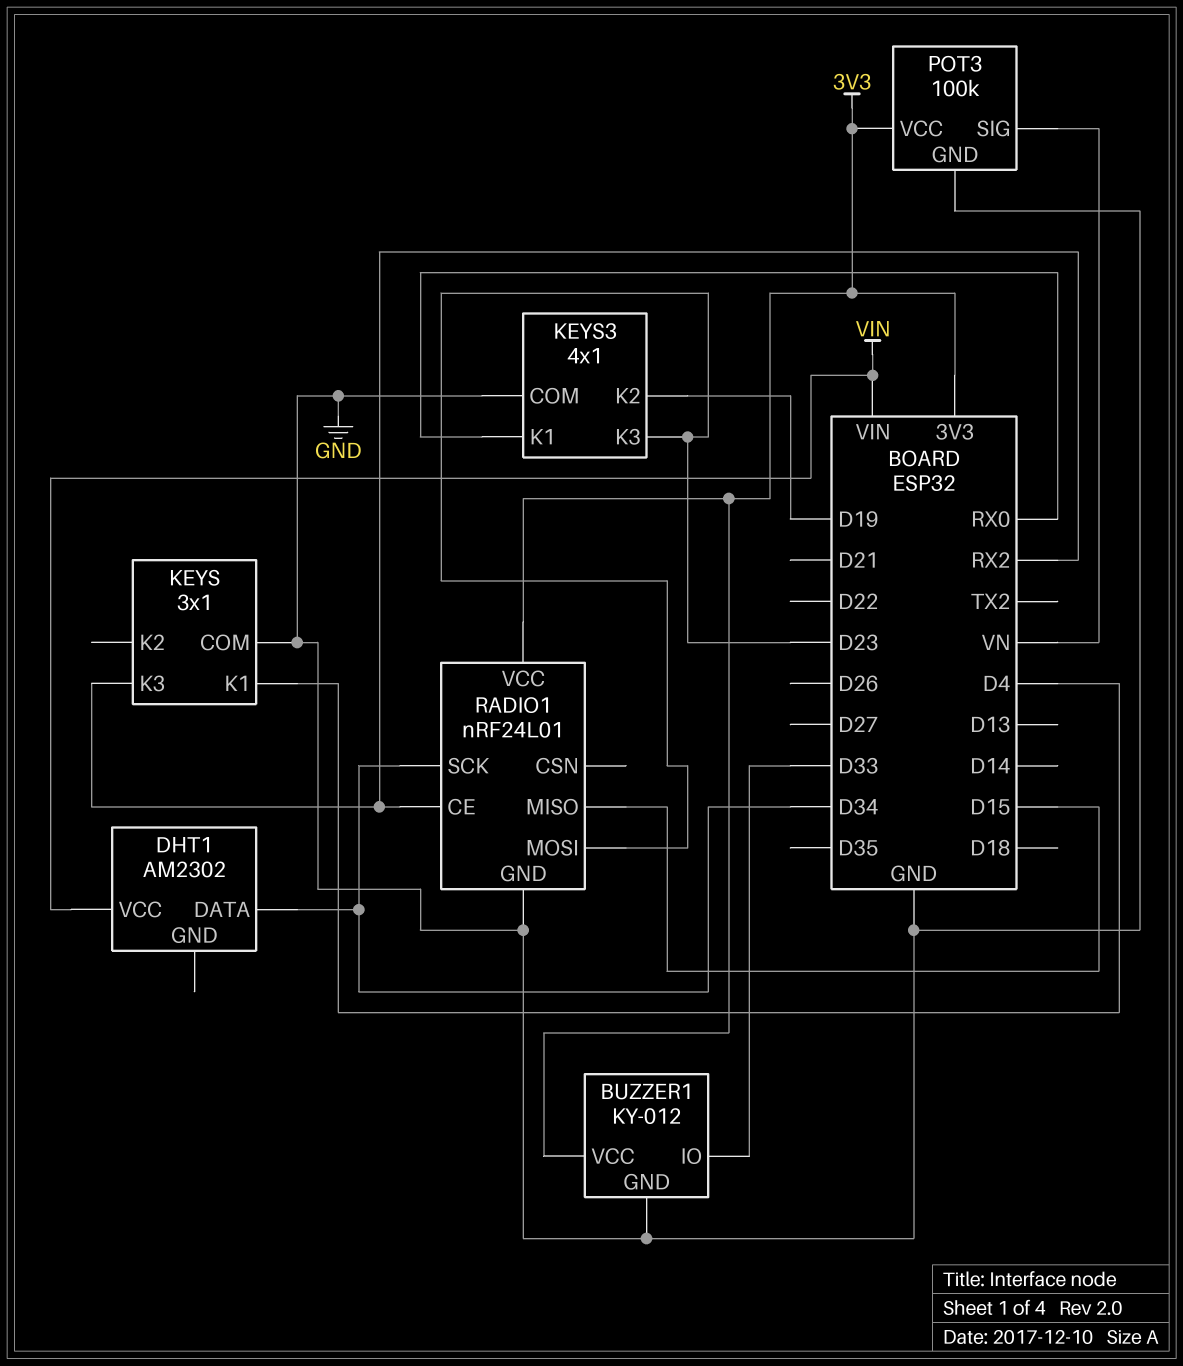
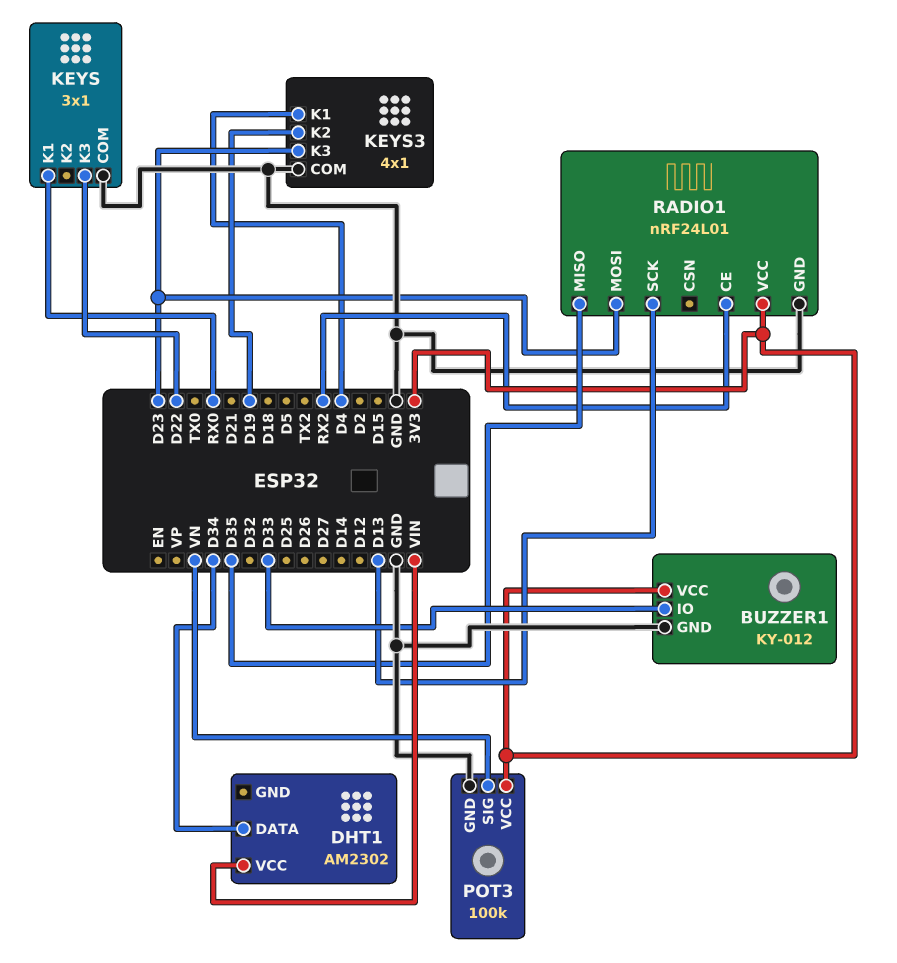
KEYS pin K1: D4 -> RX0
KEYS pin K3: RX2 -> D22
KEYS3 pin K1: RX0 -> D4
RADIO1 pin MISO: D15 -> D35
RADIO1 pin SCK: D34 -> D13

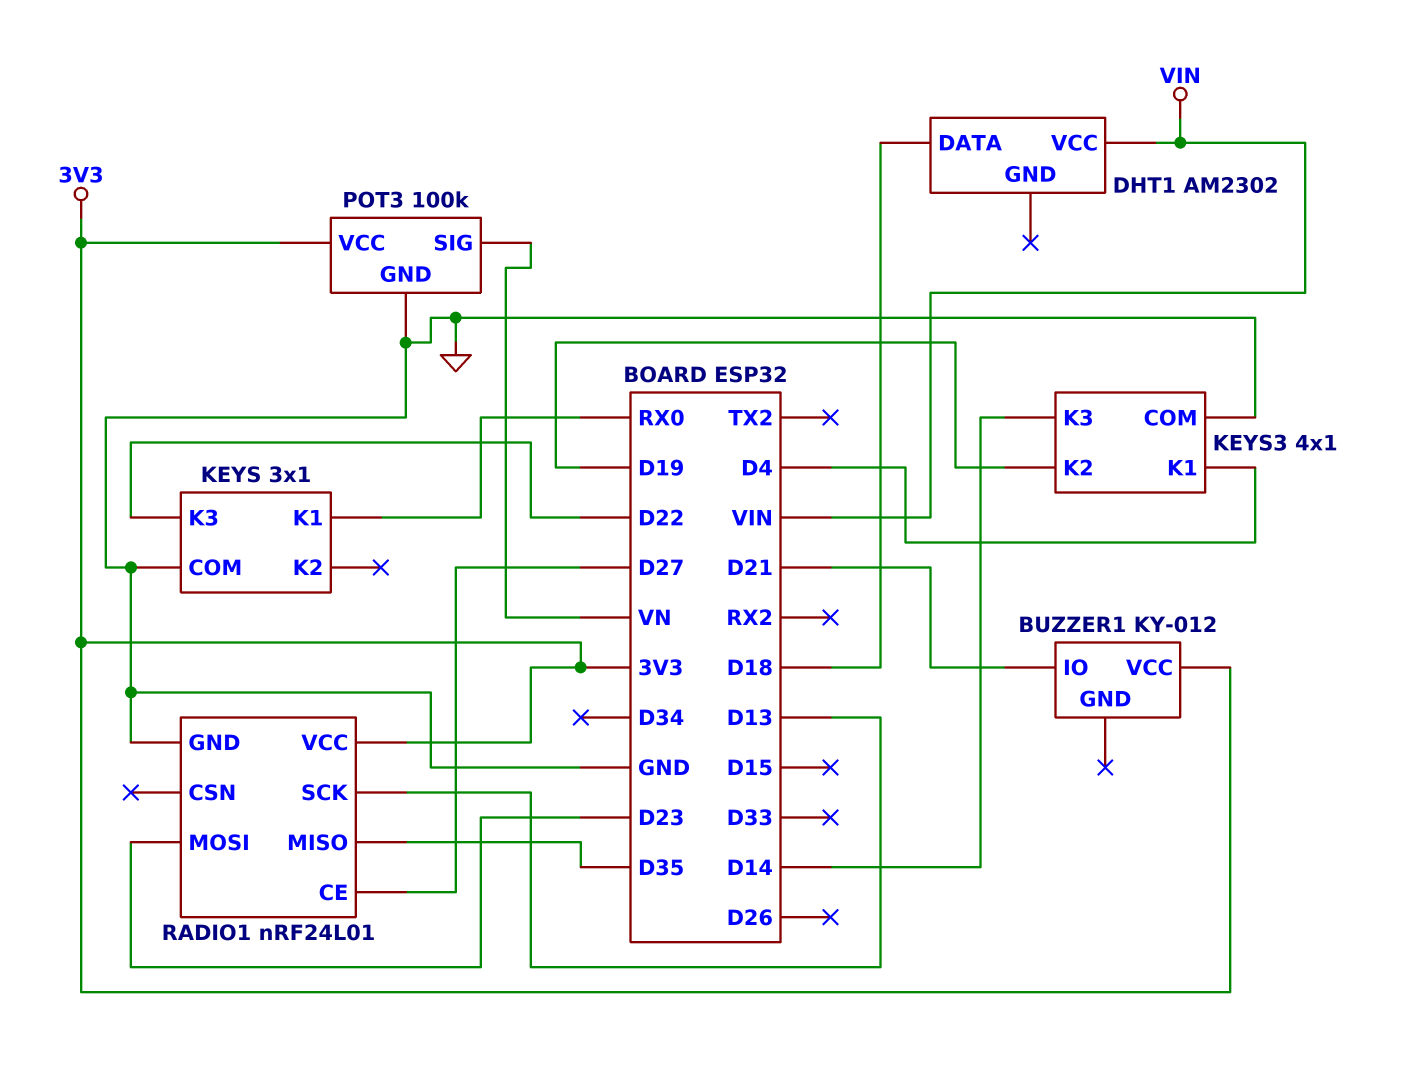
BUZZER1 pin GND: GND -> none
BUZZER1 pin IO: D33 -> D21
DHT1 pin DATA: D34 -> D18
KEYS3 pin K3: D23 -> D14
RADIO1 pin CE: RX2 -> D27

